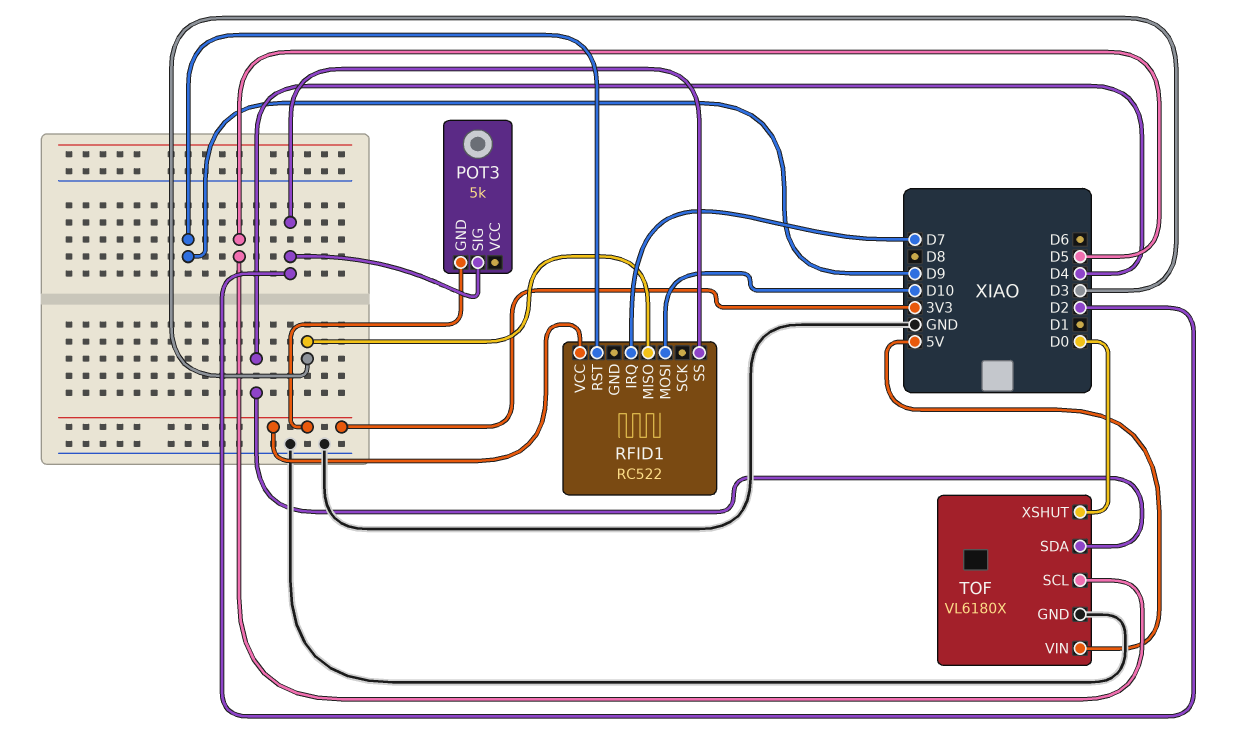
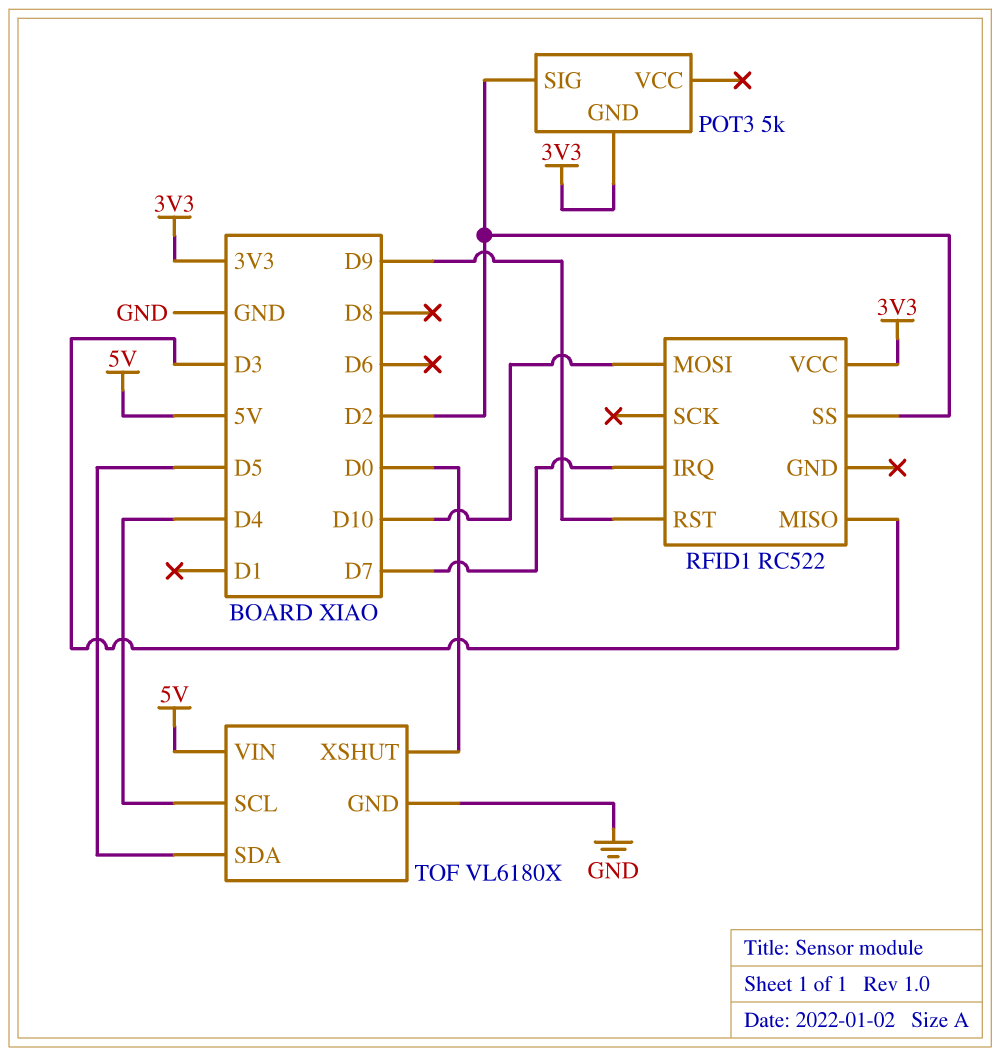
TOF pin SCL: D5 -> D4
TOF pin SDA: D4 -> D5

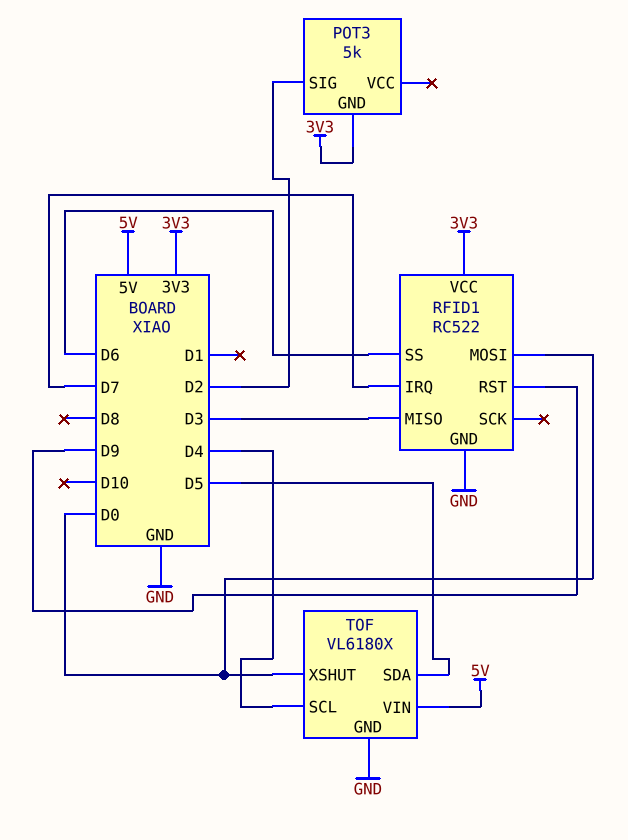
RFID1 pin GND: none -> GND
RFID1 pin MOSI: D10 -> D0
RFID1 pin SS: D2 -> D6

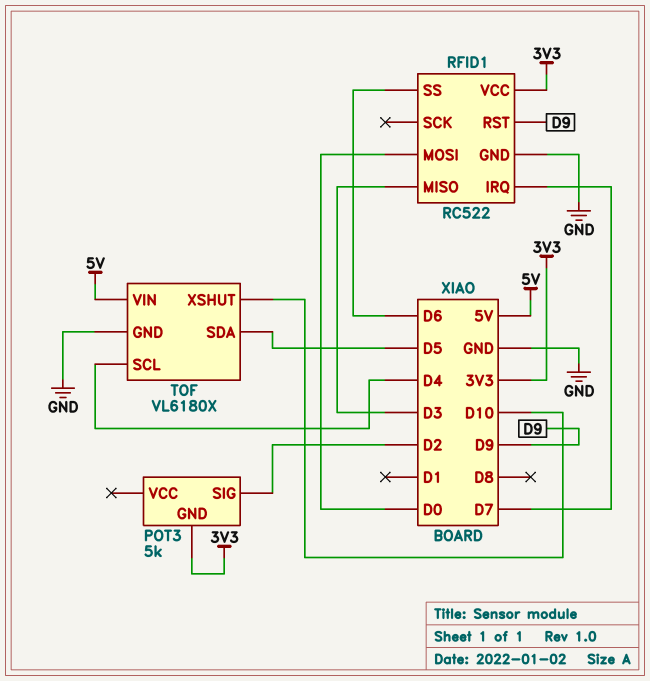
TOF pin XSHUT: D0 -> D10

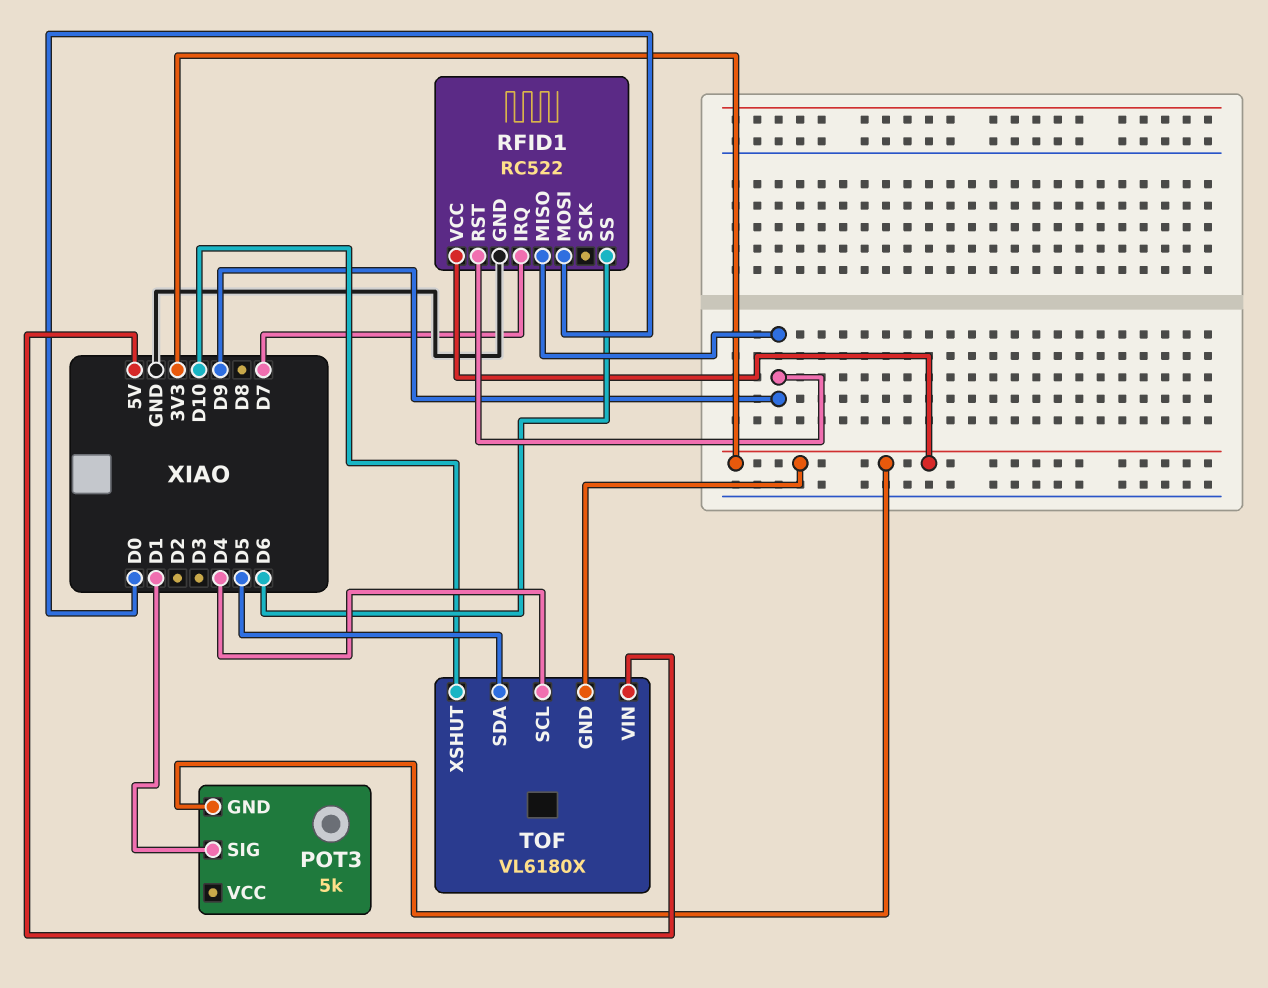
POT3 pin SIG: D2 -> D1
RFID1 pin MISO: D3 -> D9
TOF pin GND: GND -> 3V3

